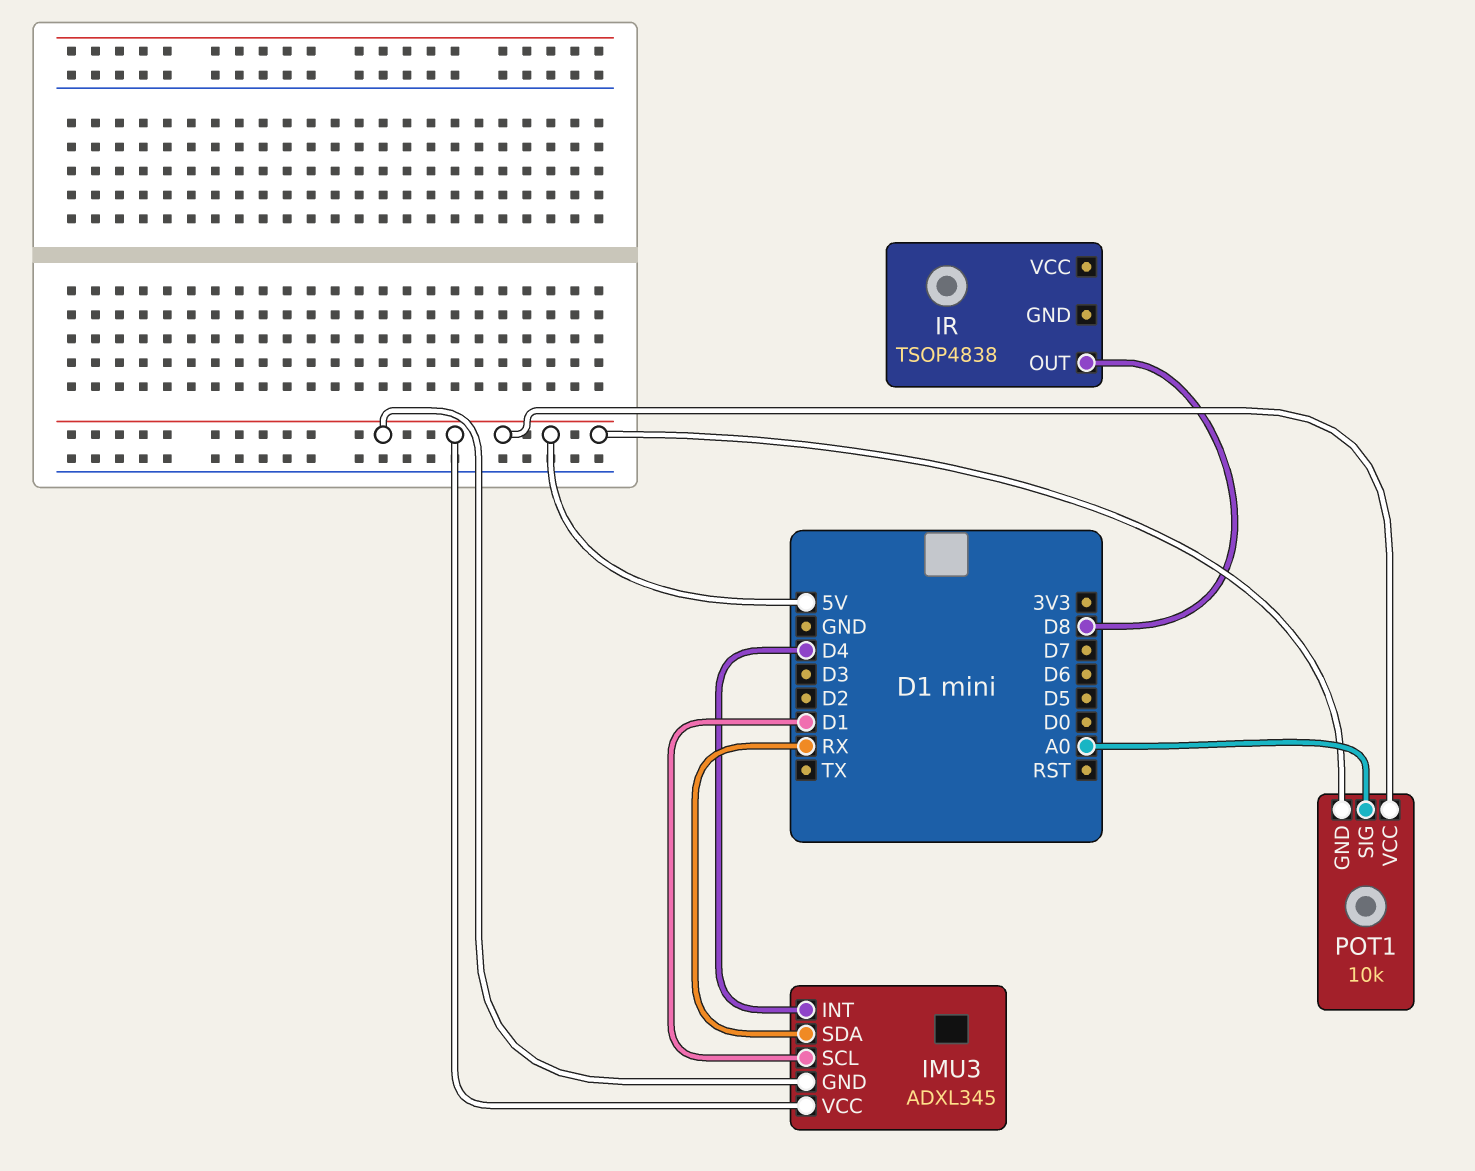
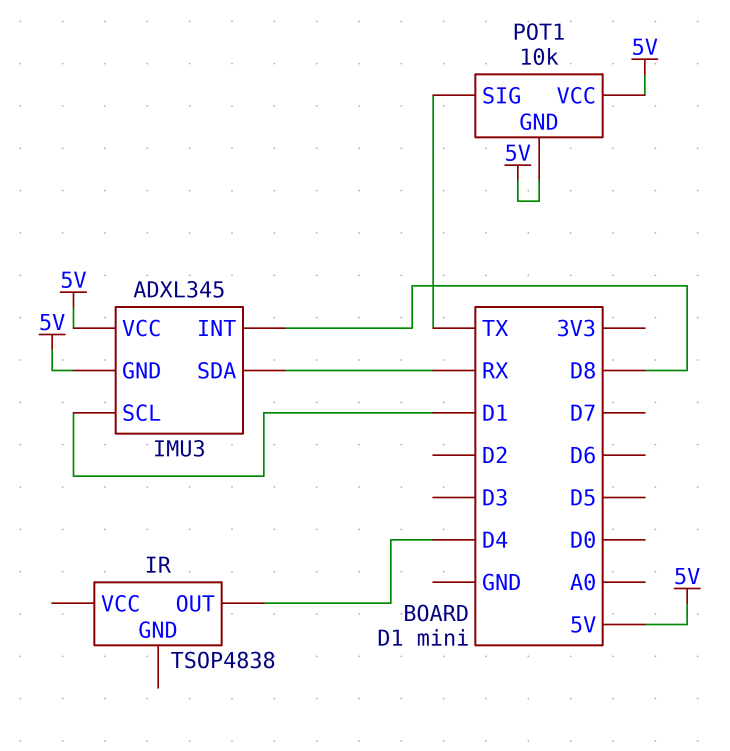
IMU3 pin INT: D4 -> D8
IR pin OUT: D8 -> D4
POT1 pin SIG: A0 -> TX

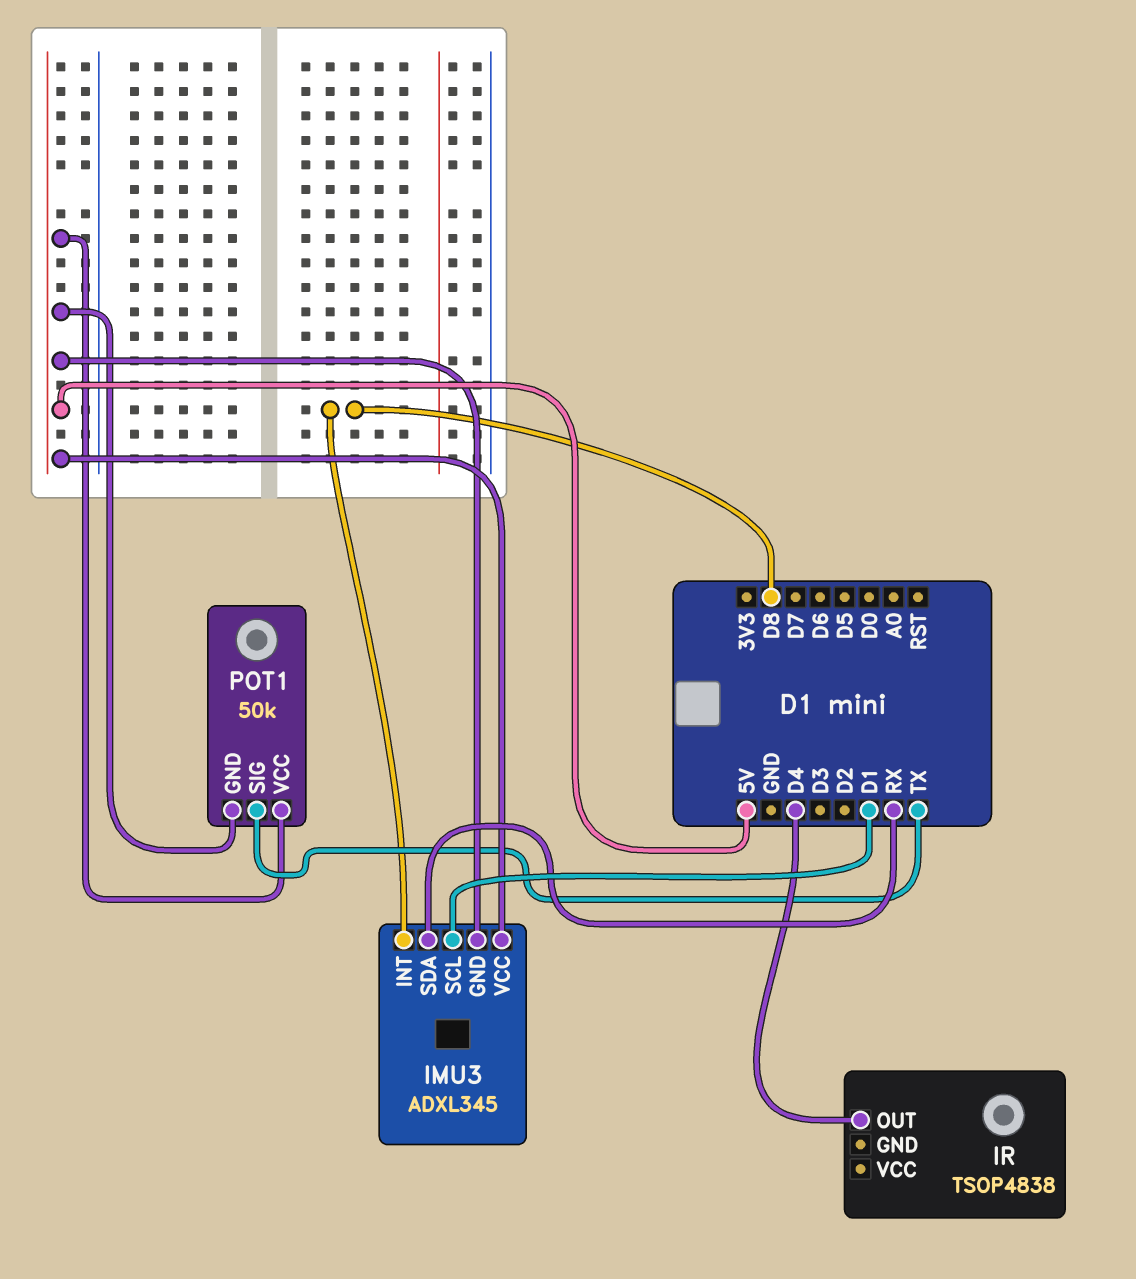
POT1: 10k -> 50k

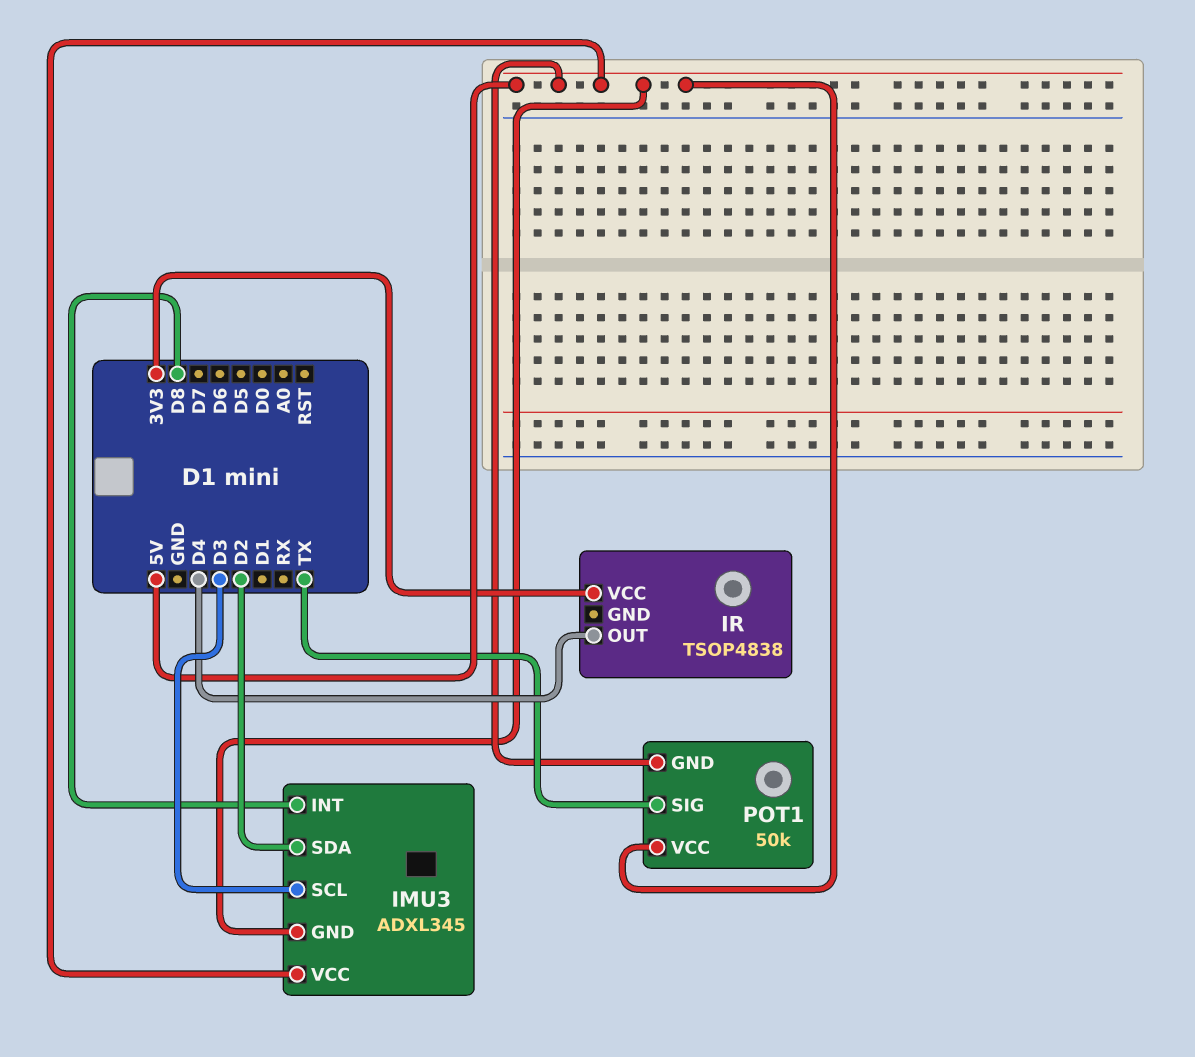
IMU3 pin SCL: D1 -> D3
IMU3 pin SDA: RX -> D2
IR pin VCC: none -> 3V3

